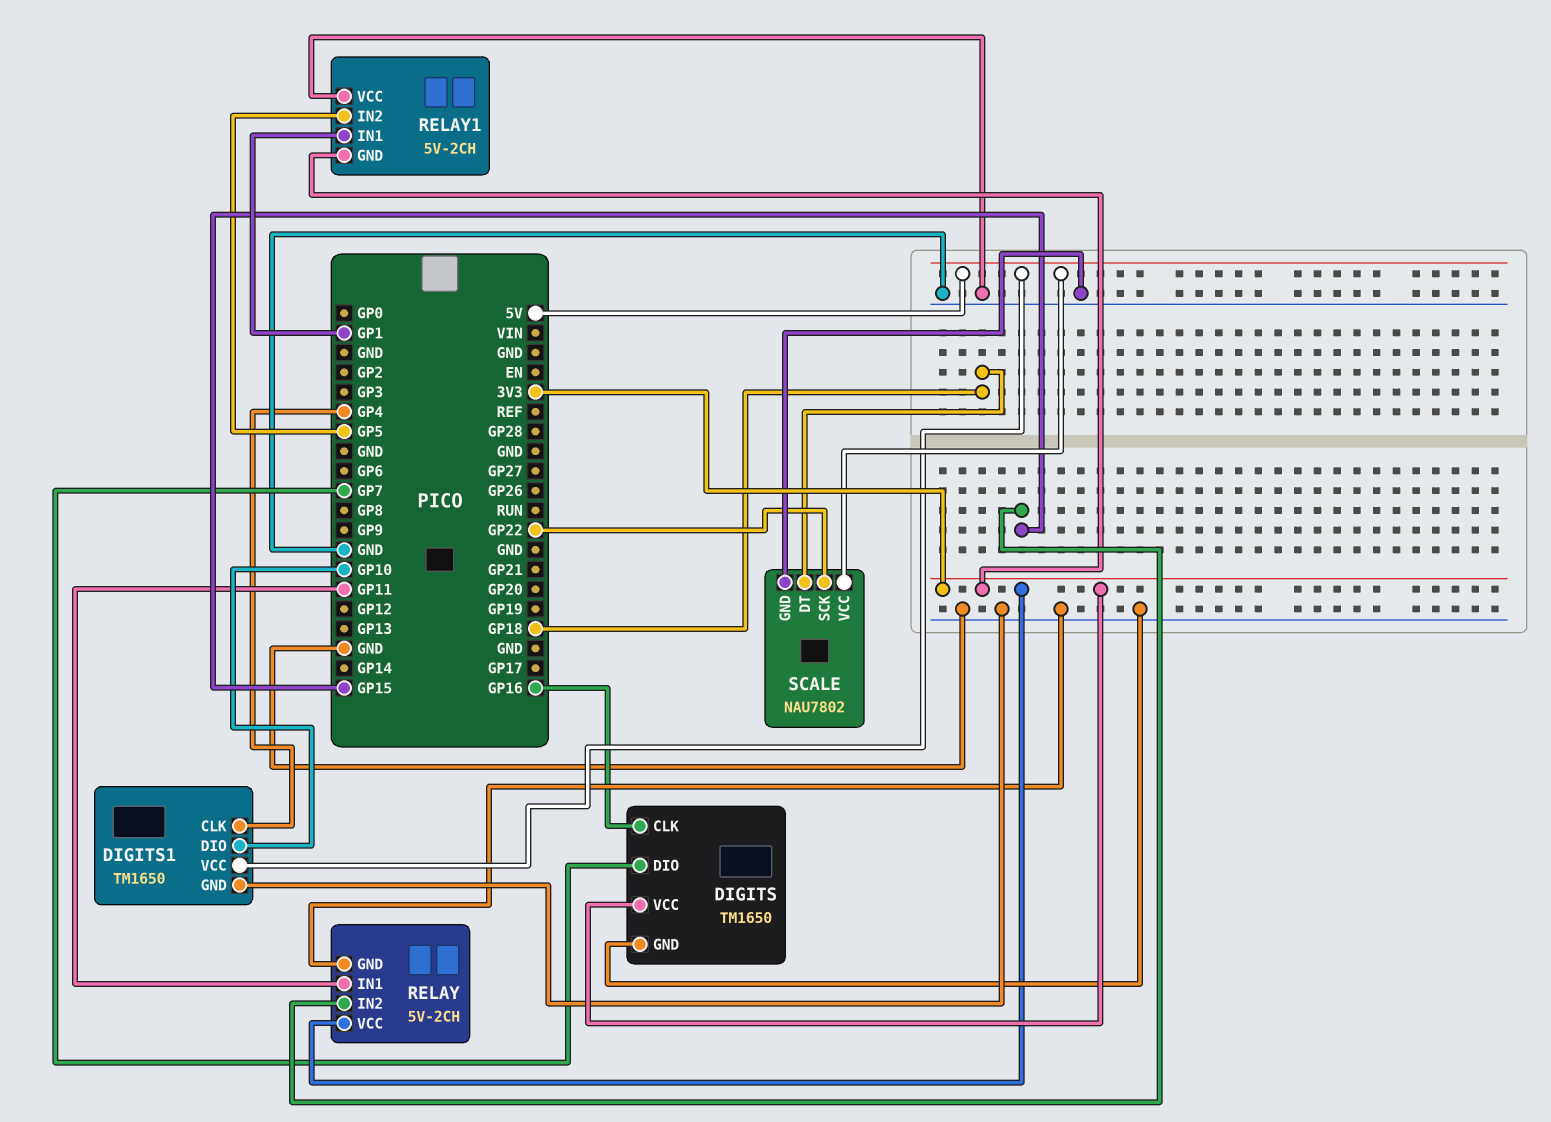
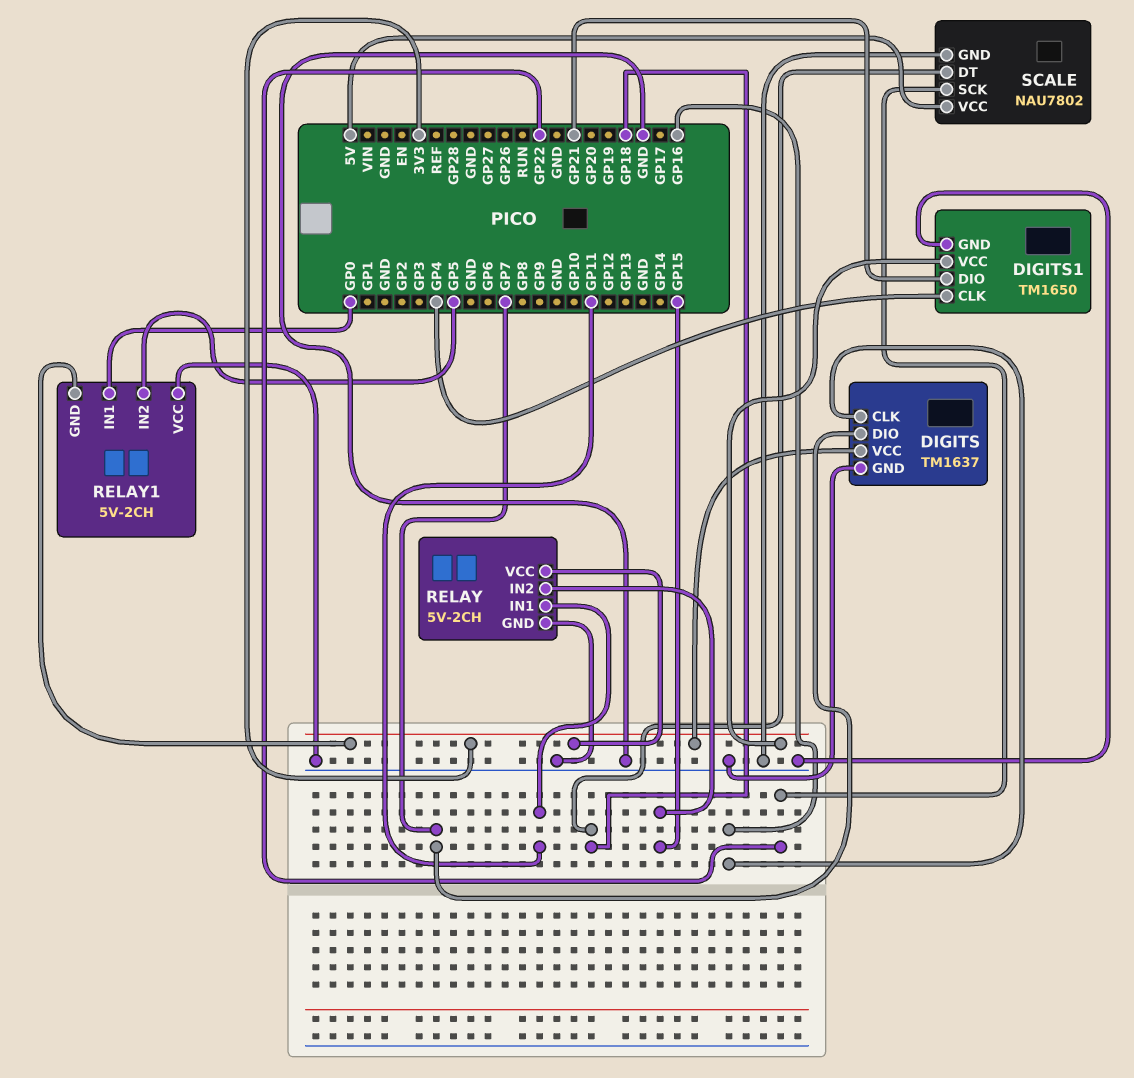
DIGITS: TM1650 -> TM1637
DIGITS1 pin DIO: GP10 -> GP21
DIGITS1 pin VCC: 5V -> 3V3
RELAY1 pin IN1: GP1 -> GP0

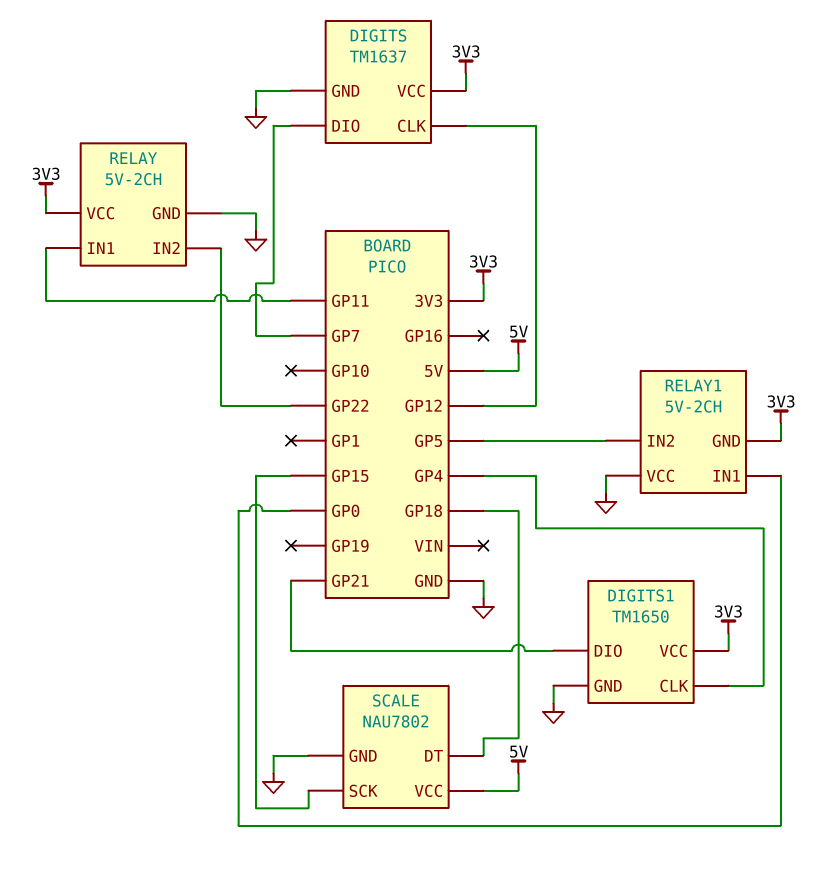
DIGITS pin CLK: GP16 -> GP12
RELAY pin IN2: GP15 -> GP22
SCALE pin SCK: GP22 -> GP15

